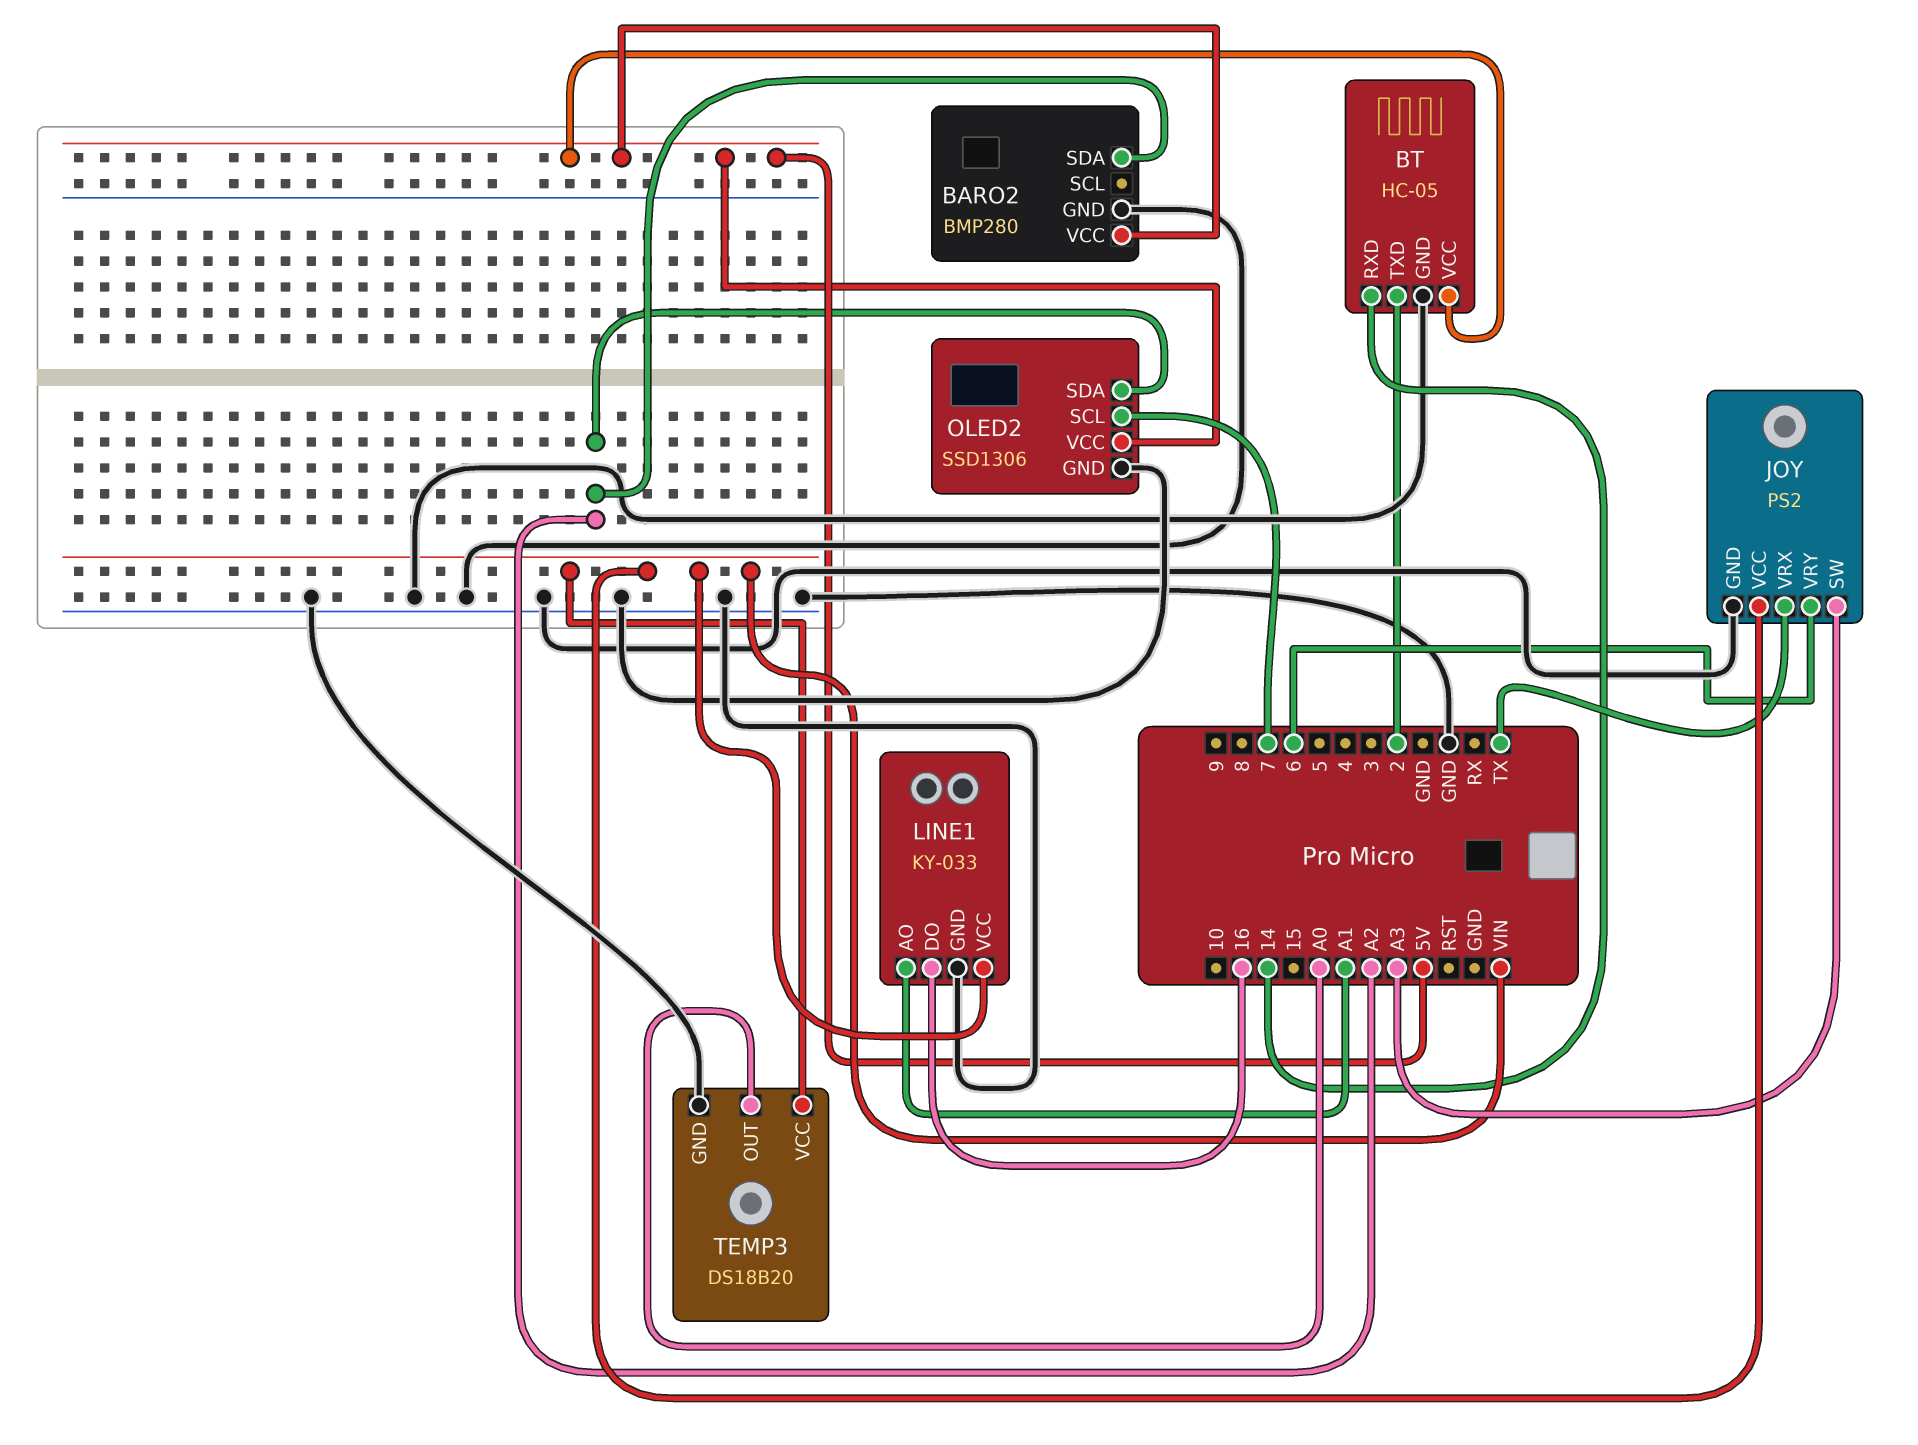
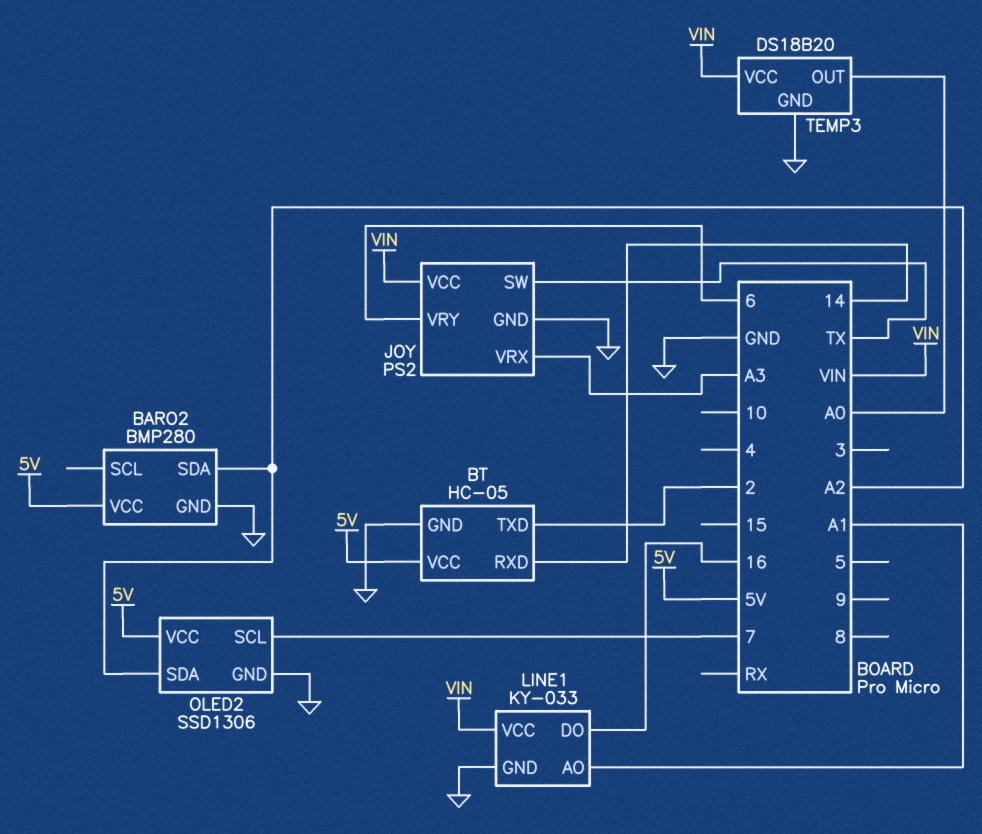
JOY pin SW: A3 -> TX
JOY pin VRX: TX -> A3

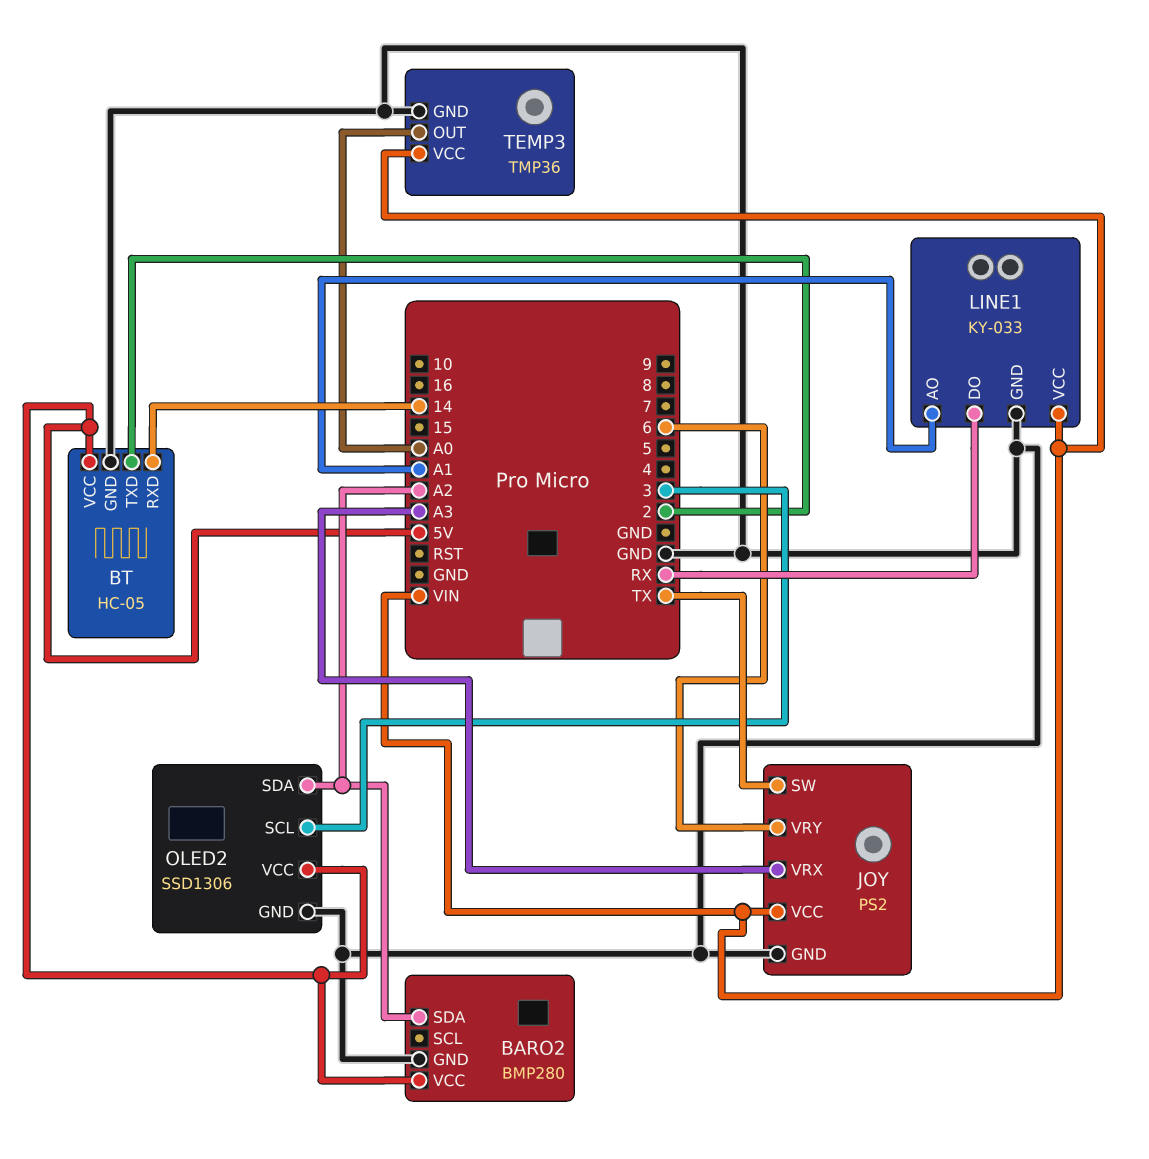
LINE1 pin DO: 16 -> RX
OLED2 pin SCL: 7 -> 3
TEMP3: DS18B20 -> TMP36

